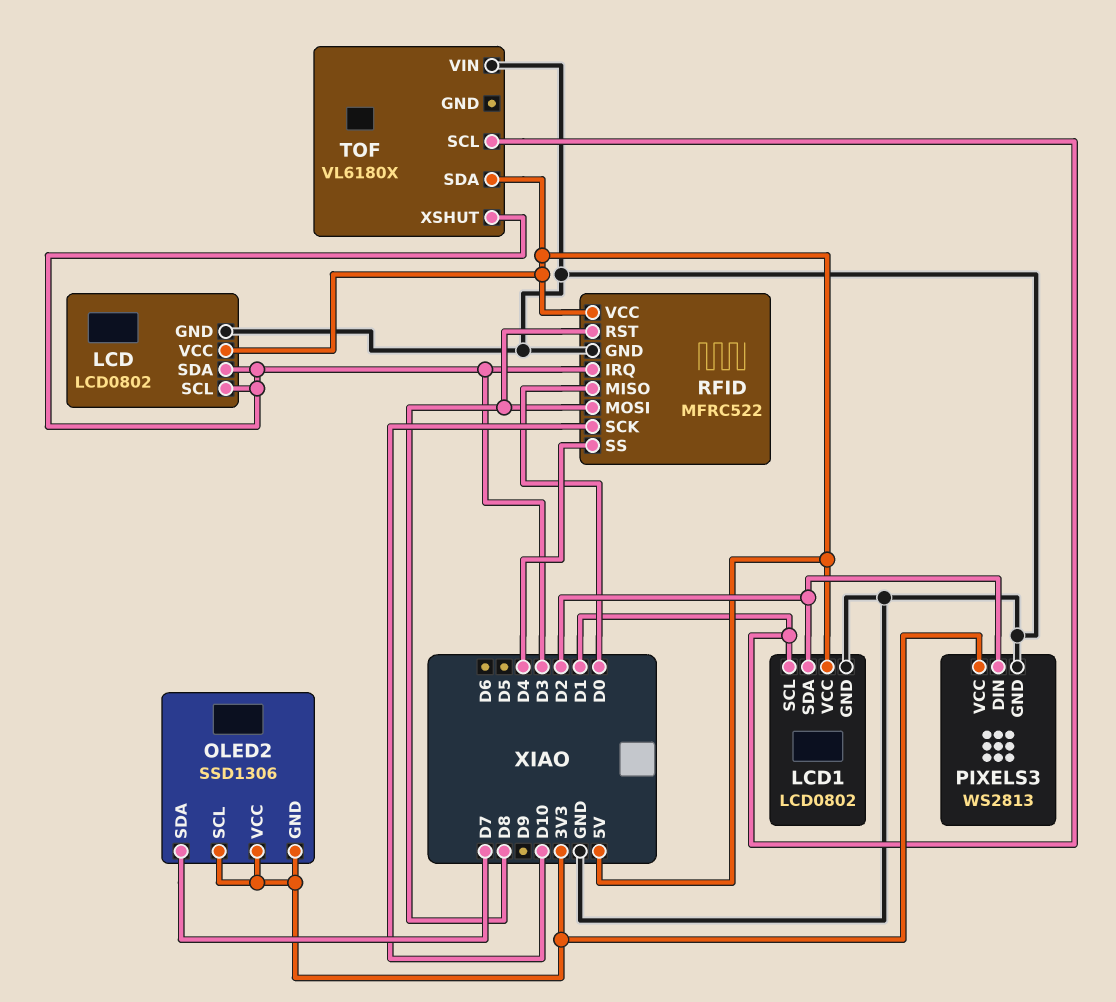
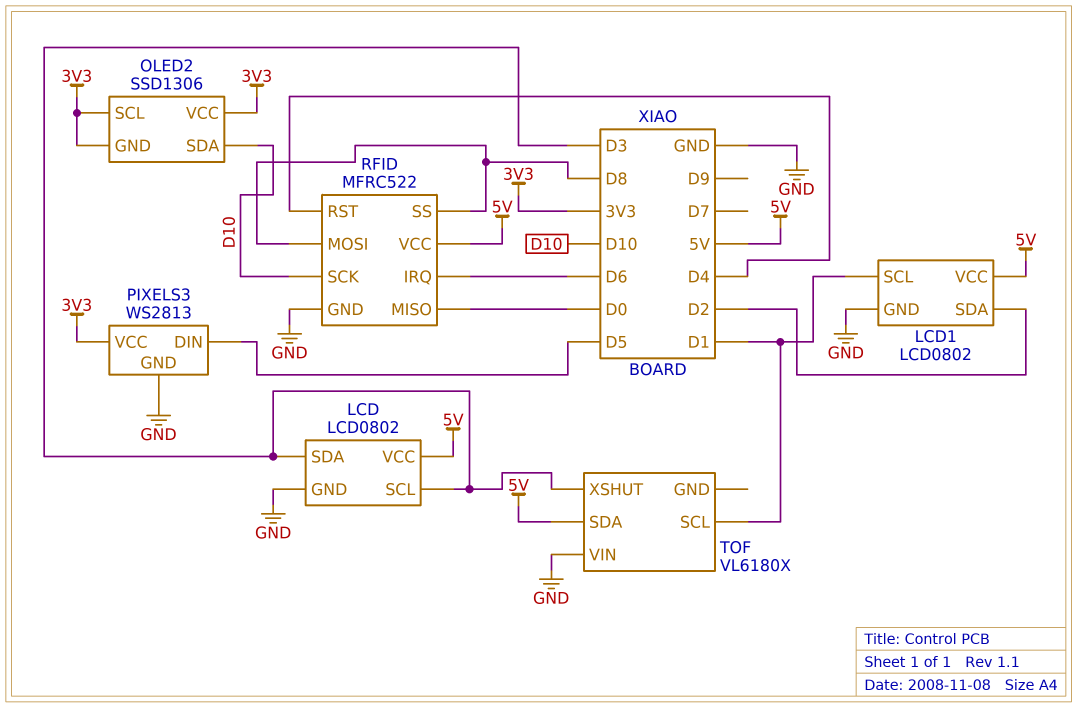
OLED2 pin SDA: D7 -> D10
PIXELS3 pin DIN: D2 -> D5
RFID pin IRQ: D3 -> D6
RFID pin RST: D8 -> D4
RFID pin SS: D4 -> D8

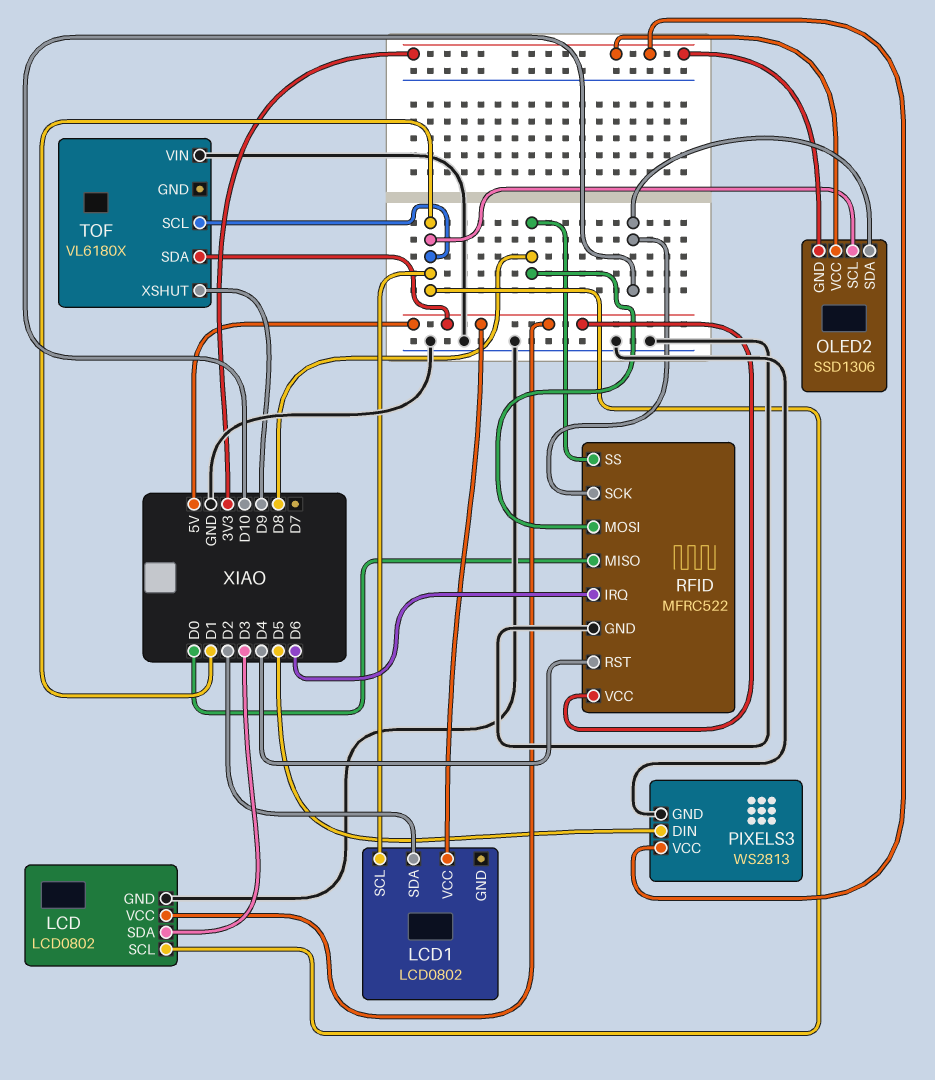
LCD pin SCL: D3 -> D1
LCD1 pin GND: GND -> none
OLED2 pin SCL: 3V3 -> D1
TOF pin XSHUT: D3 -> D9

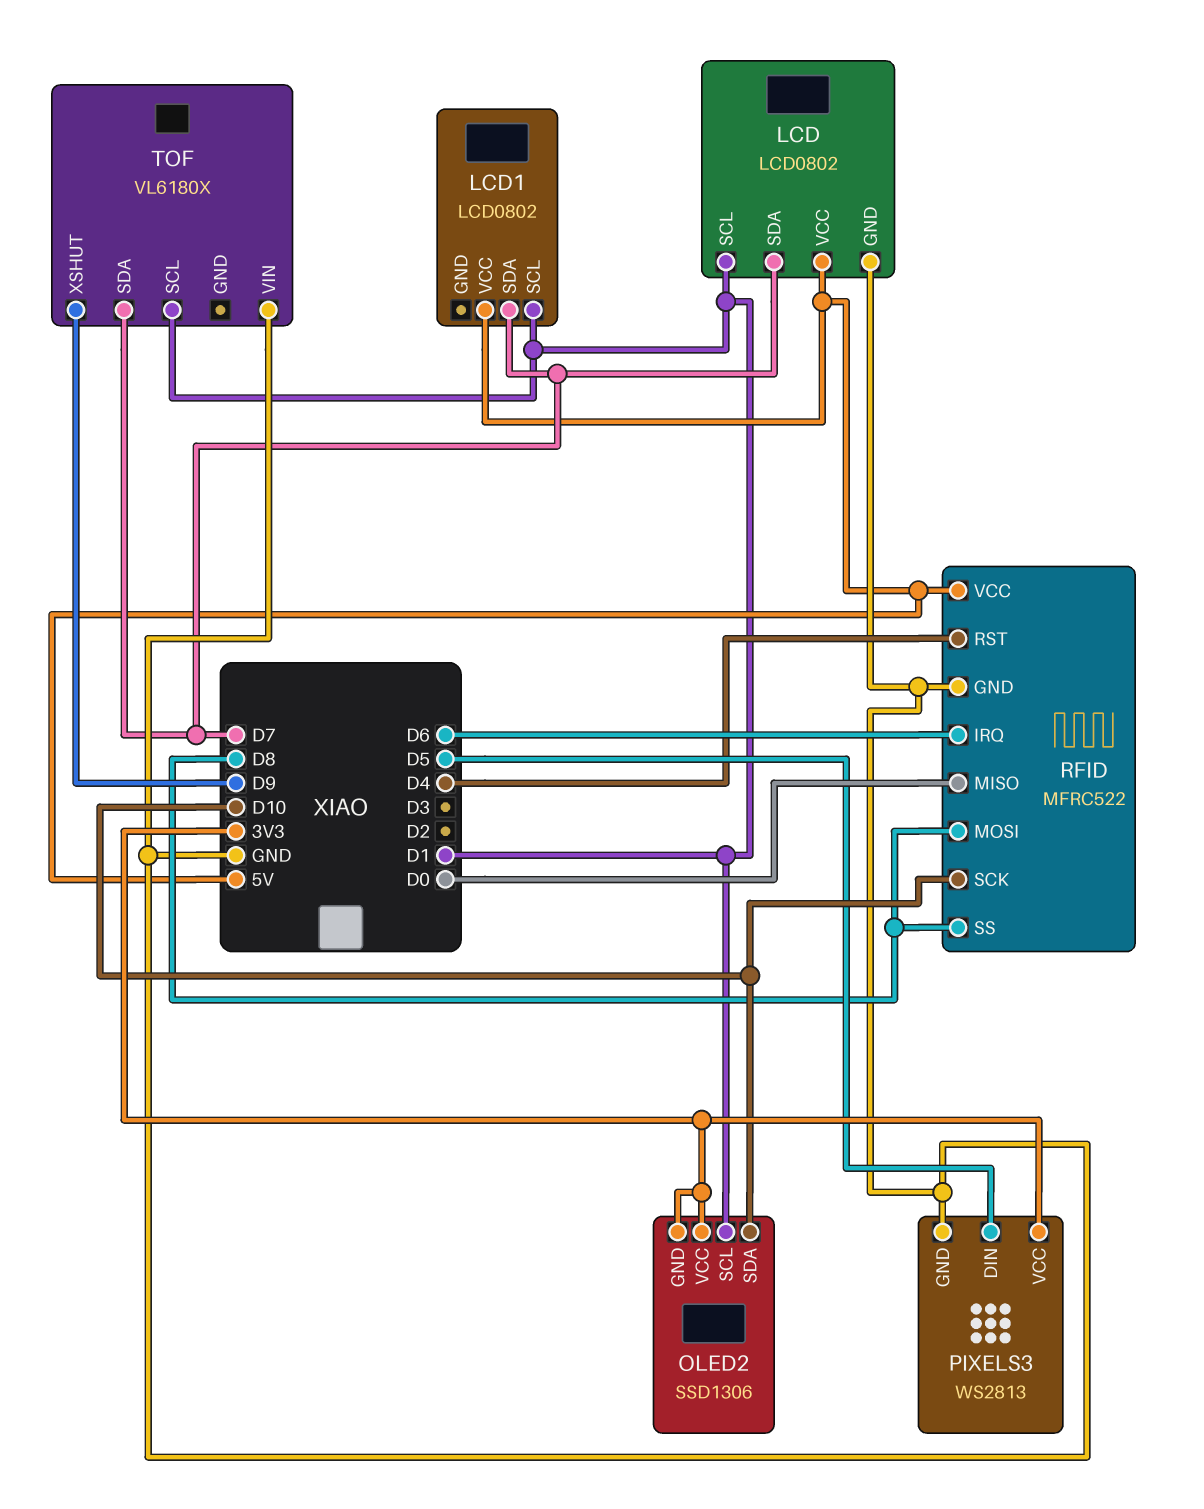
LCD pin SDA: D3 -> D7
LCD1 pin SDA: D2 -> D7
TOF pin SDA: 5V -> D7

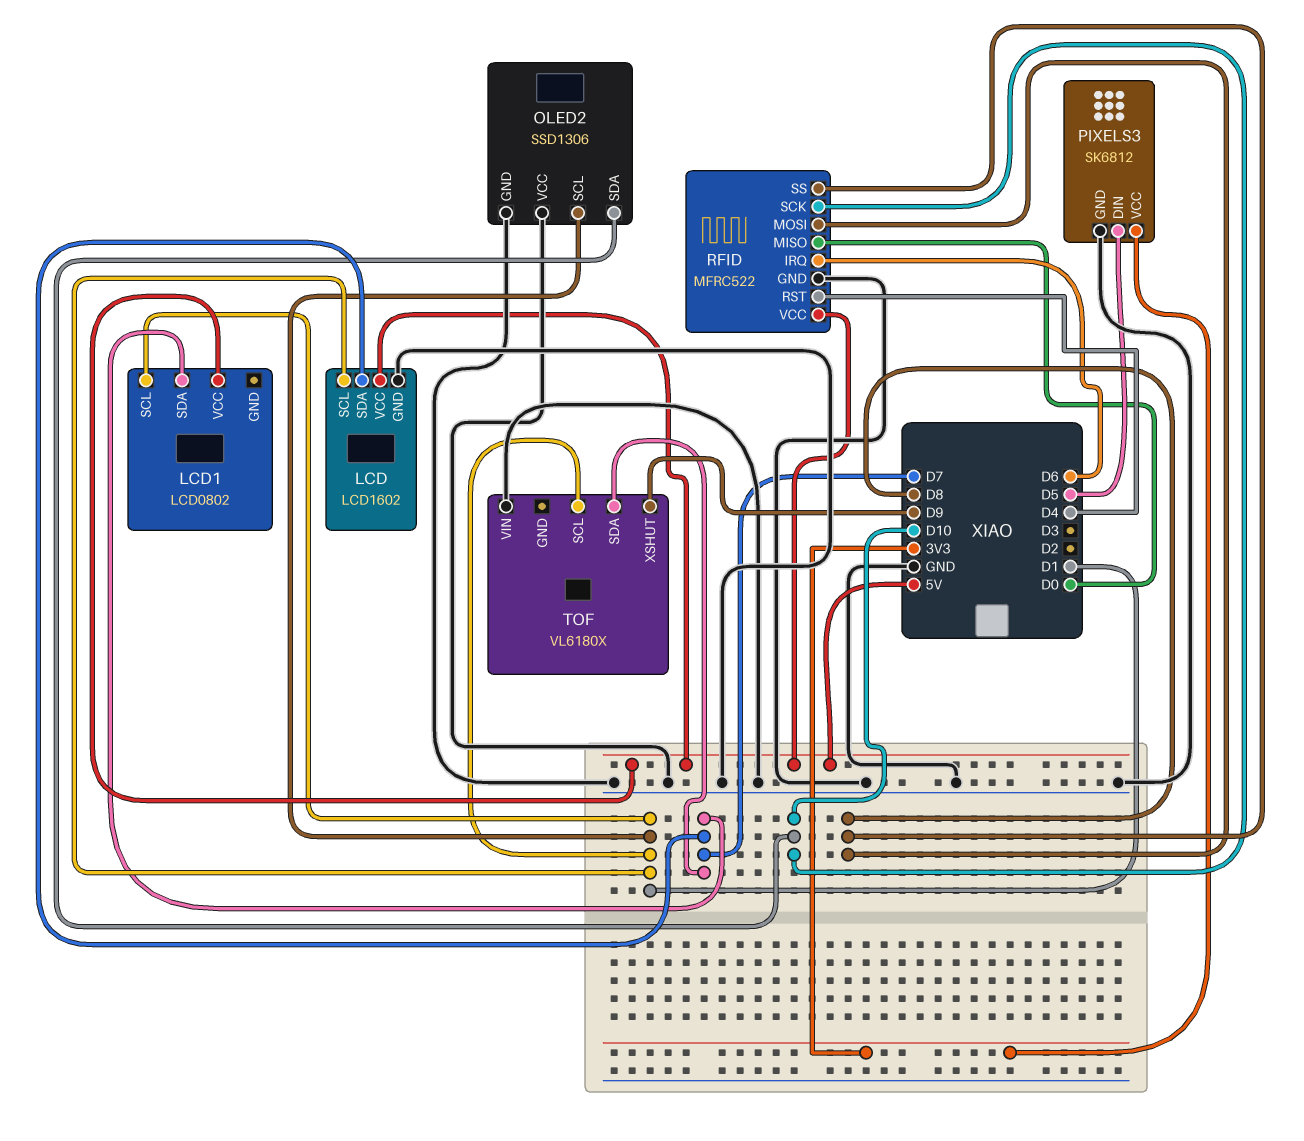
LCD: LCD0802 -> LCD1602
OLED2 pin GND: 3V3 -> GND
OLED2 pin VCC: 3V3 -> GND
PIXELS3: WS2813 -> SK6812

